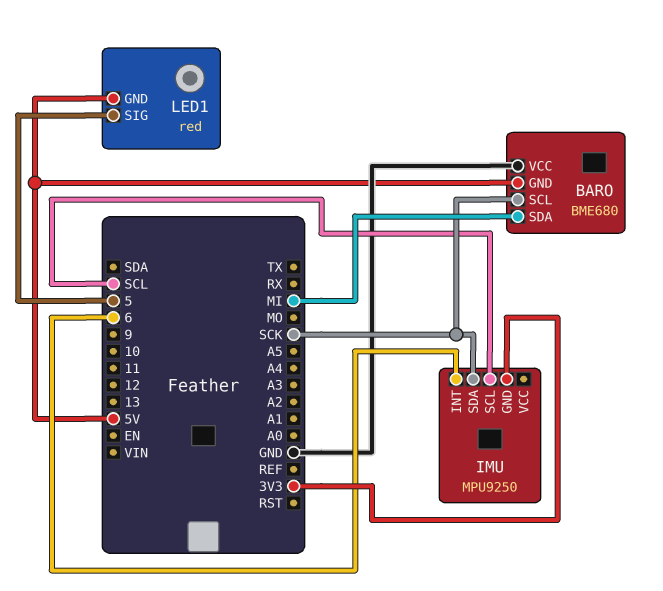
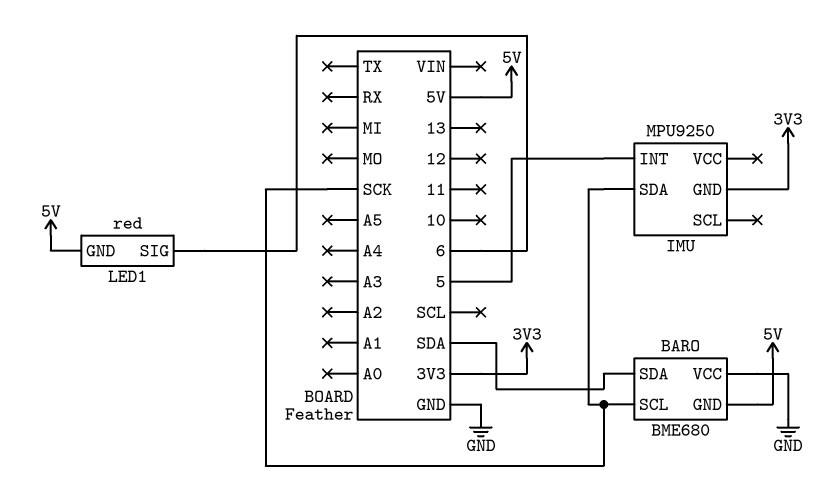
BARO pin SDA: MI -> SDA
IMU pin INT: 6 -> 5
IMU pin SCL: SCL -> none
LED1 pin SIG: 5 -> 6

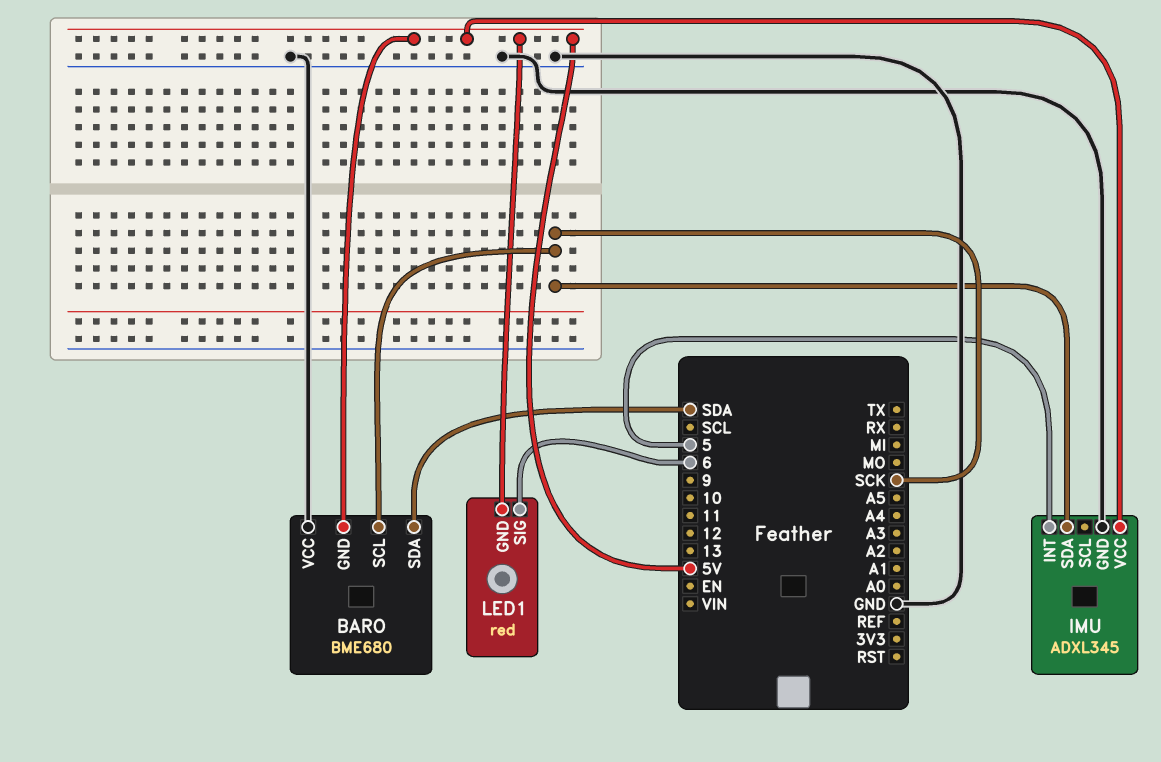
IMU: MPU9250 -> ADXL345
IMU pin GND: 3V3 -> GND
IMU pin VCC: none -> 5V

